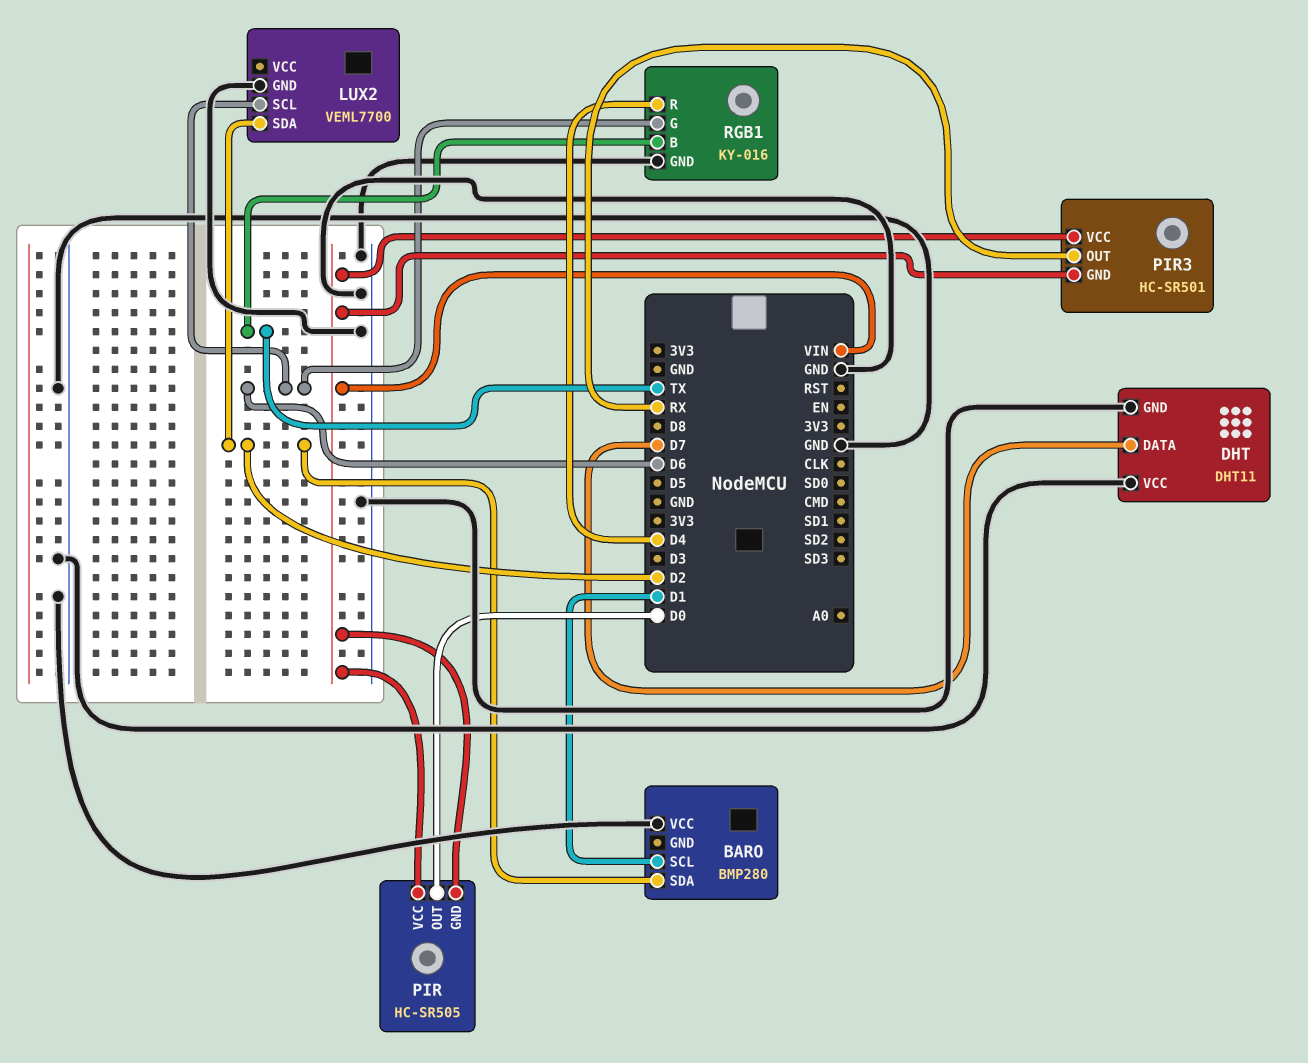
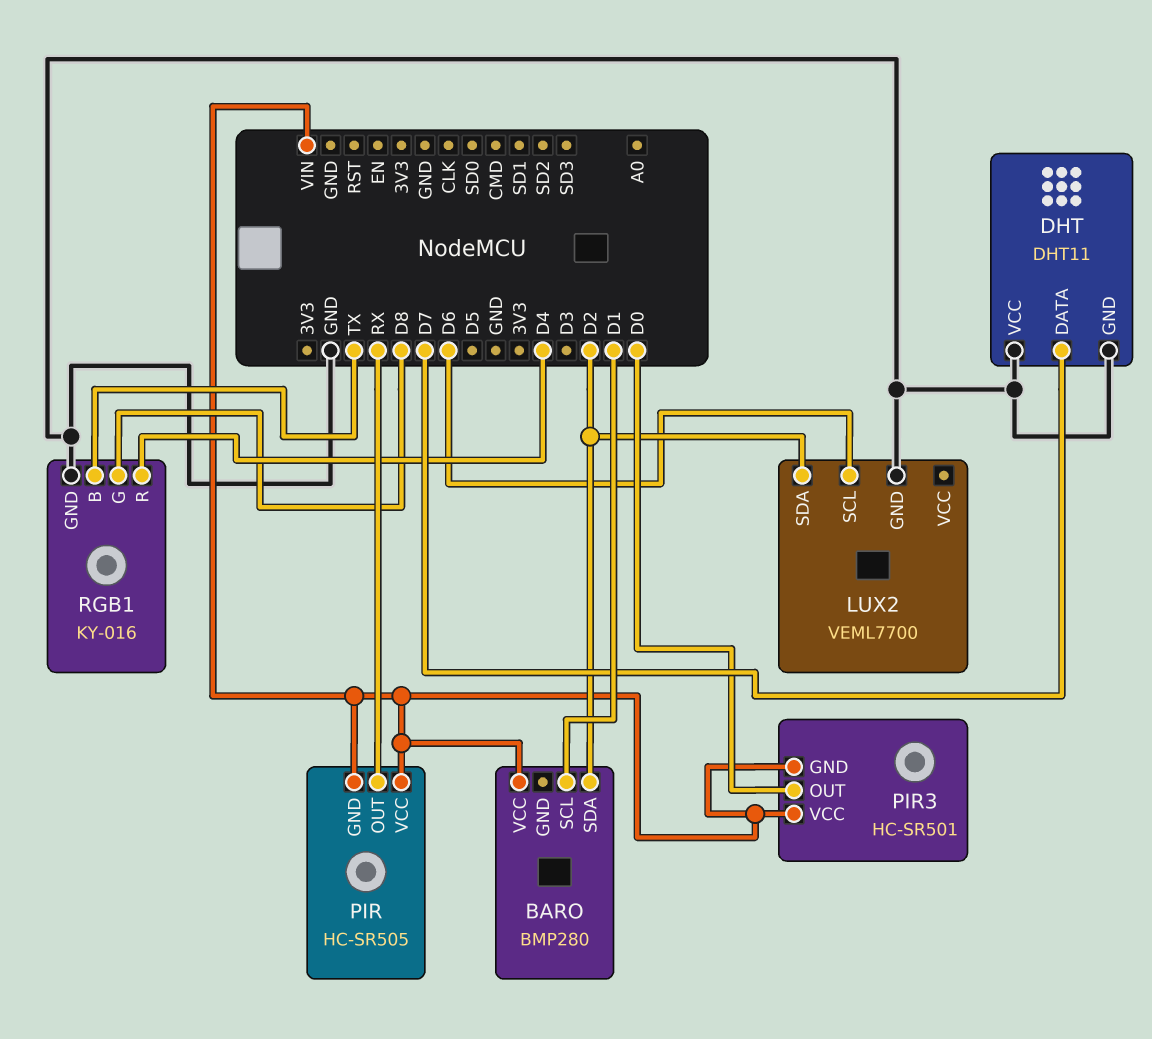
BARO pin VCC: GND -> VIN
PIR pin OUT: D0 -> RX
PIR3 pin OUT: RX -> D0
RGB1 pin G: D6 -> D8

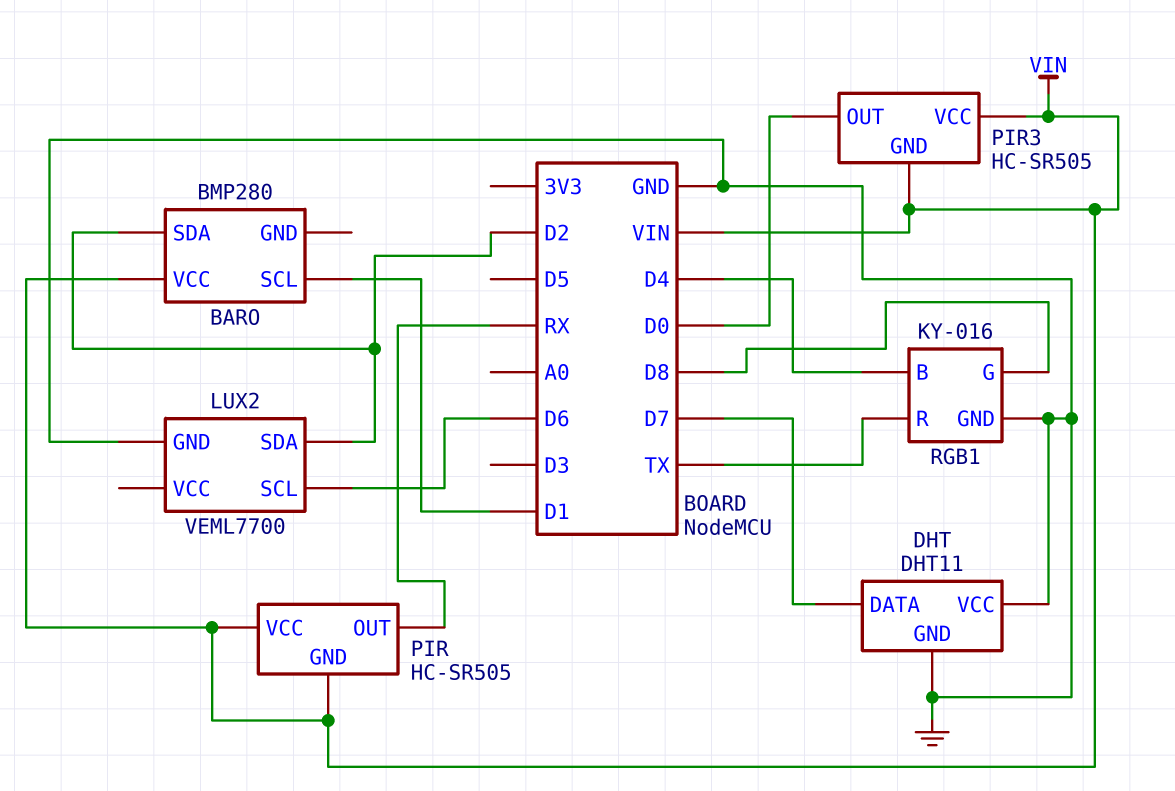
PIR3: HC-SR501 -> HC-SR505
RGB1 pin B: TX -> D4
RGB1 pin R: D4 -> TX

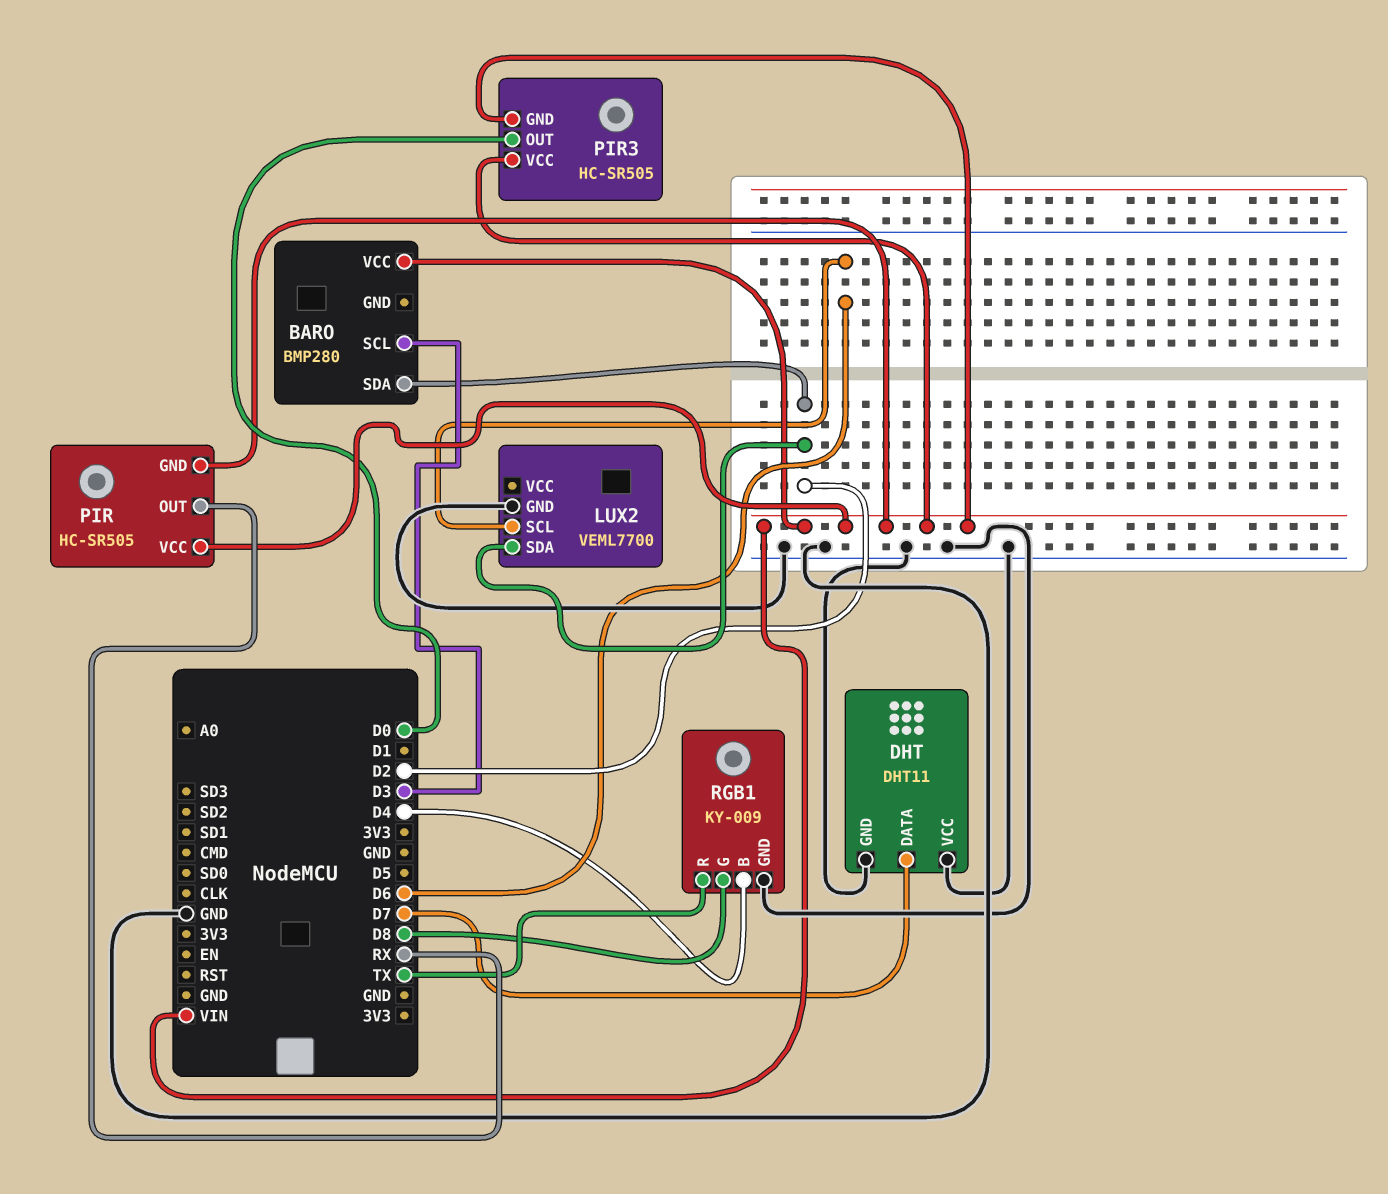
BARO pin SCL: D1 -> D3
RGB1: KY-016 -> KY-009

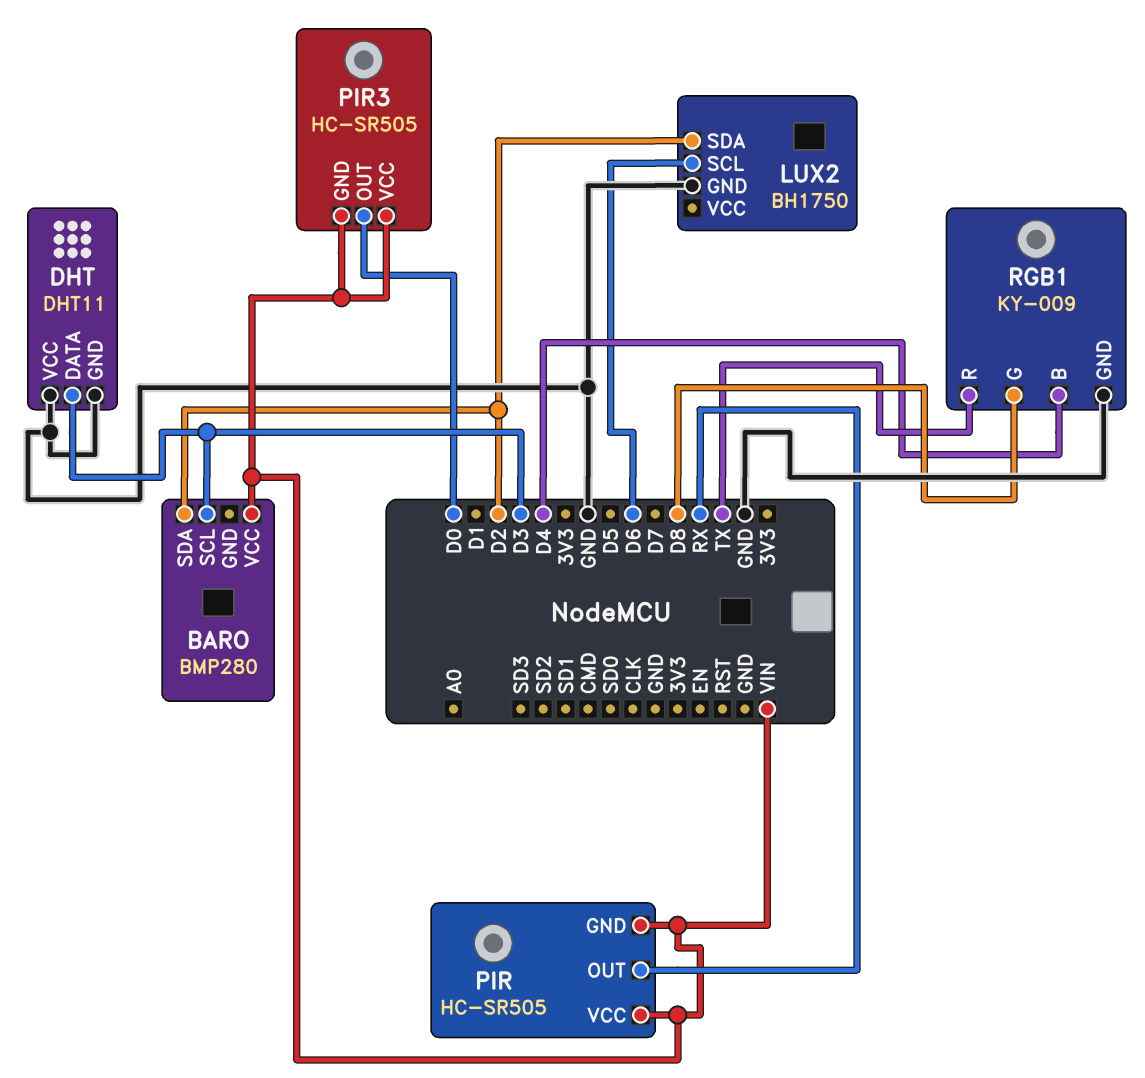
DHT pin DATA: D7 -> D3
LUX2: VEML7700 -> BH1750

